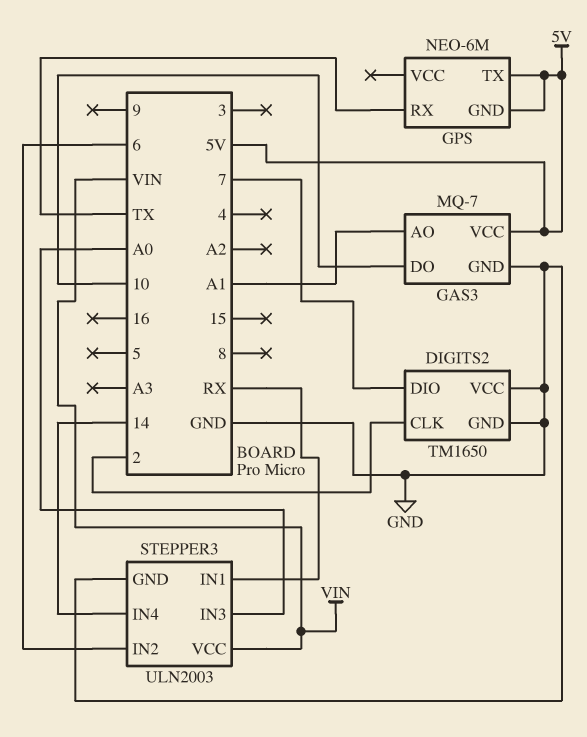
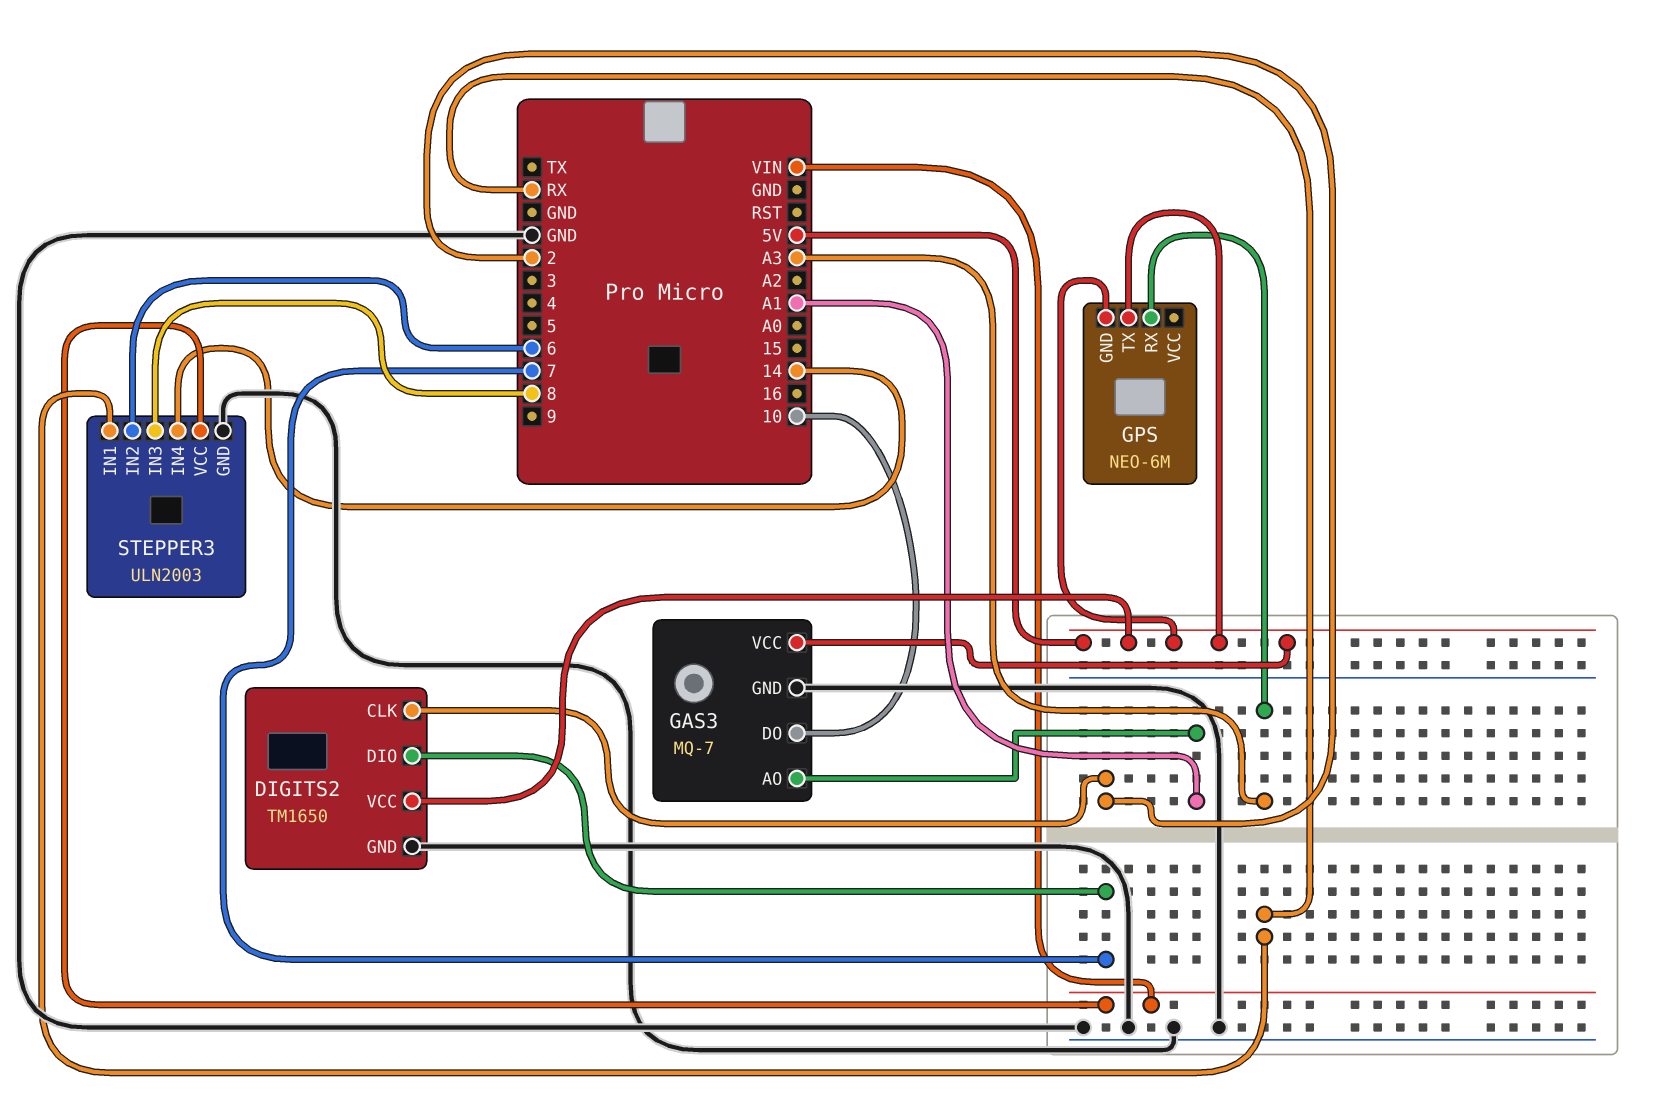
DIGITS2 pin VCC: GND -> 5V
GPS pin RX: TX -> A3
STEPPER3 pin IN3: A0 -> 8

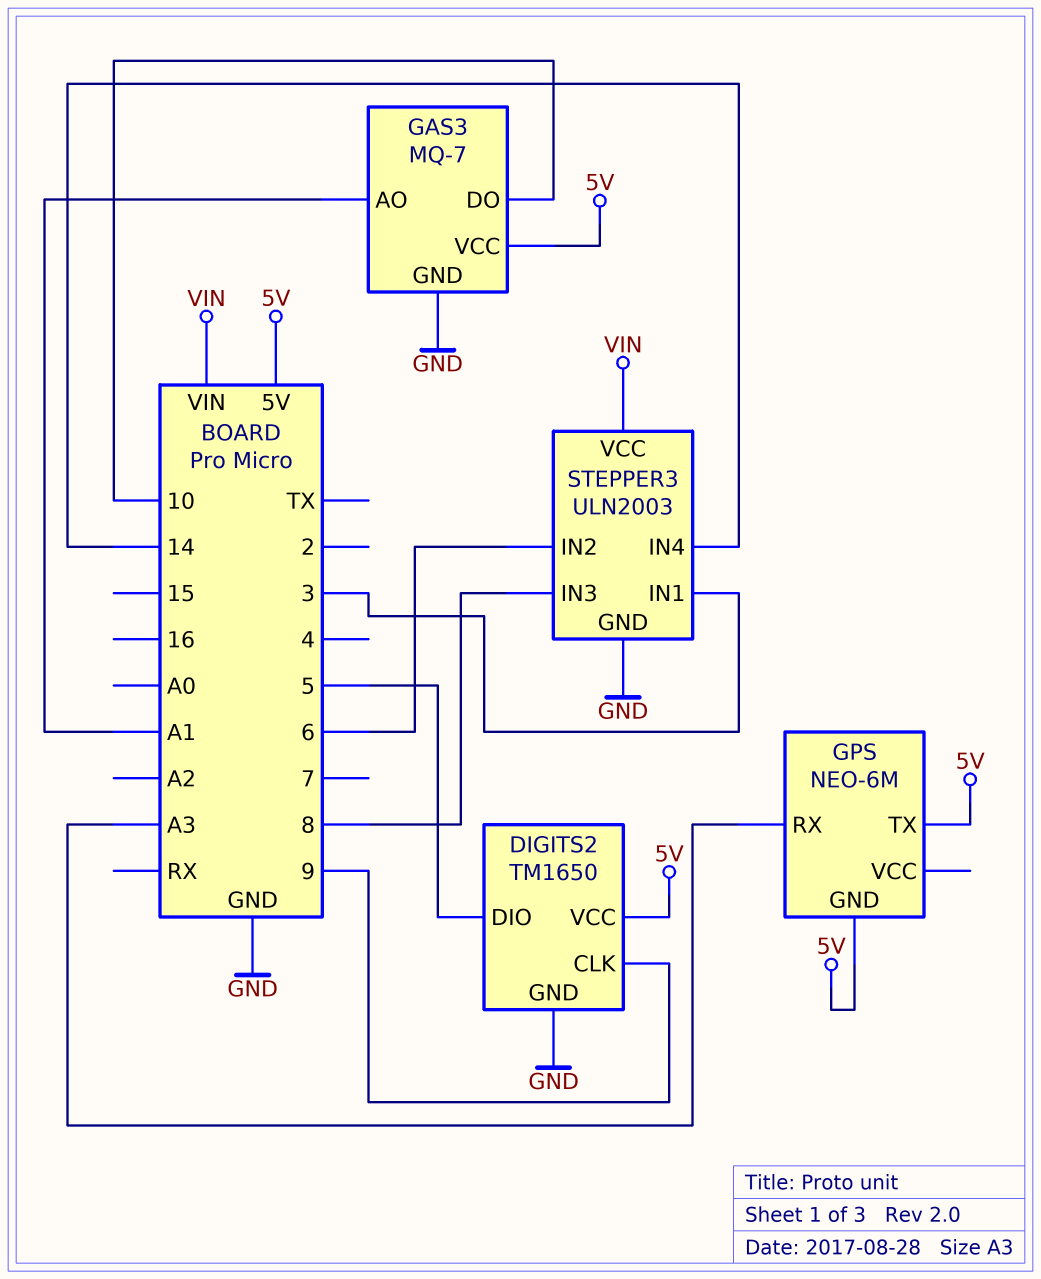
DIGITS2 pin CLK: 2 -> 9
DIGITS2 pin DIO: 7 -> 5
STEPPER3 pin IN1: RX -> 3

